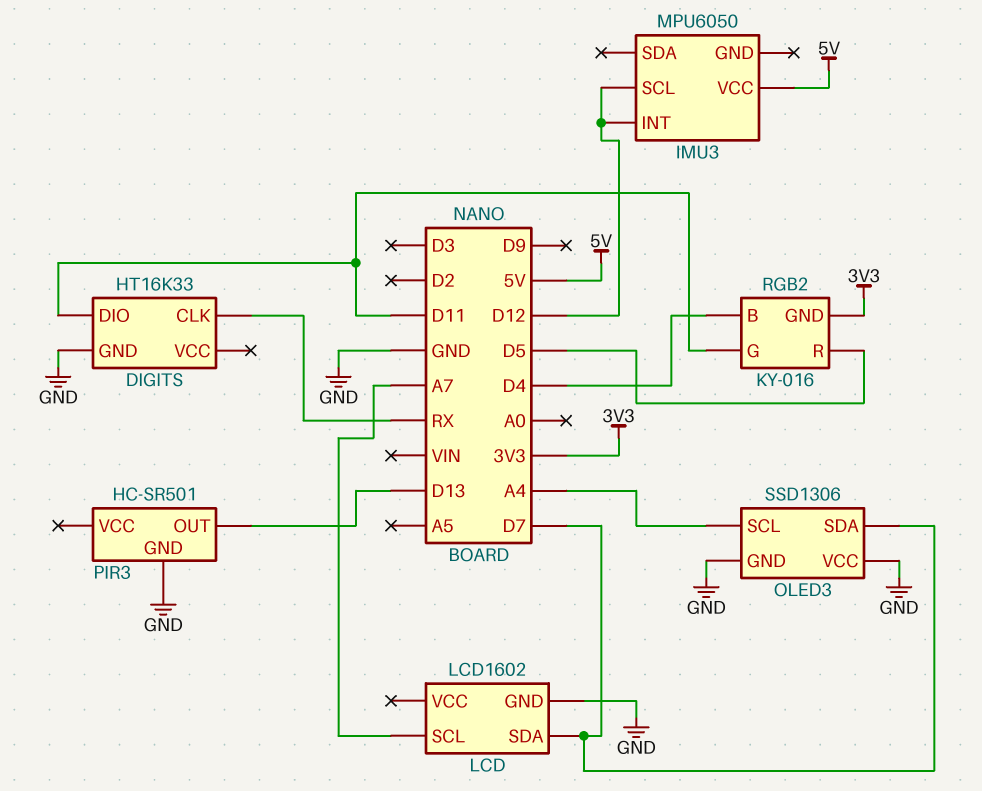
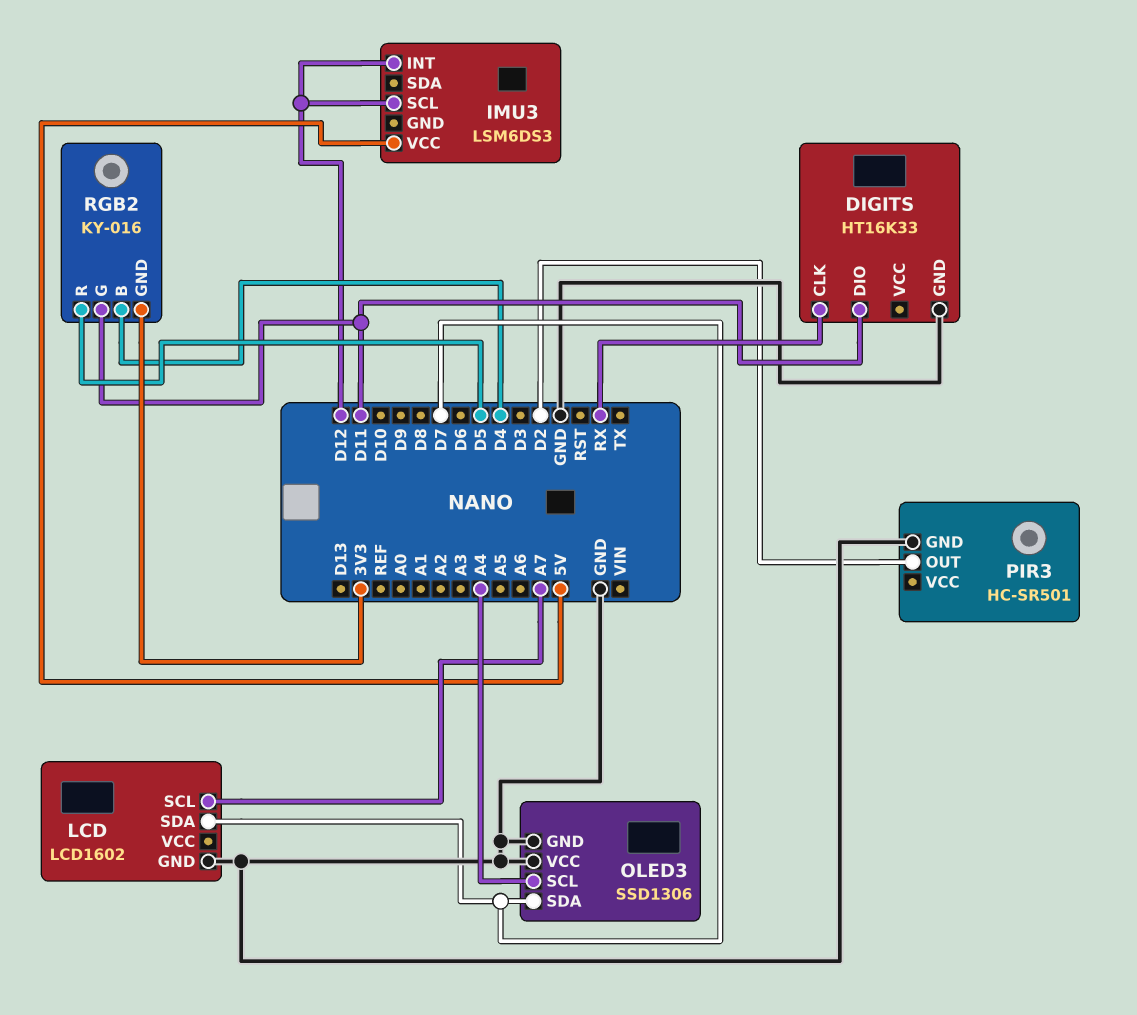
IMU3: MPU6050 -> LSM6DS3
PIR3 pin OUT: D13 -> D2

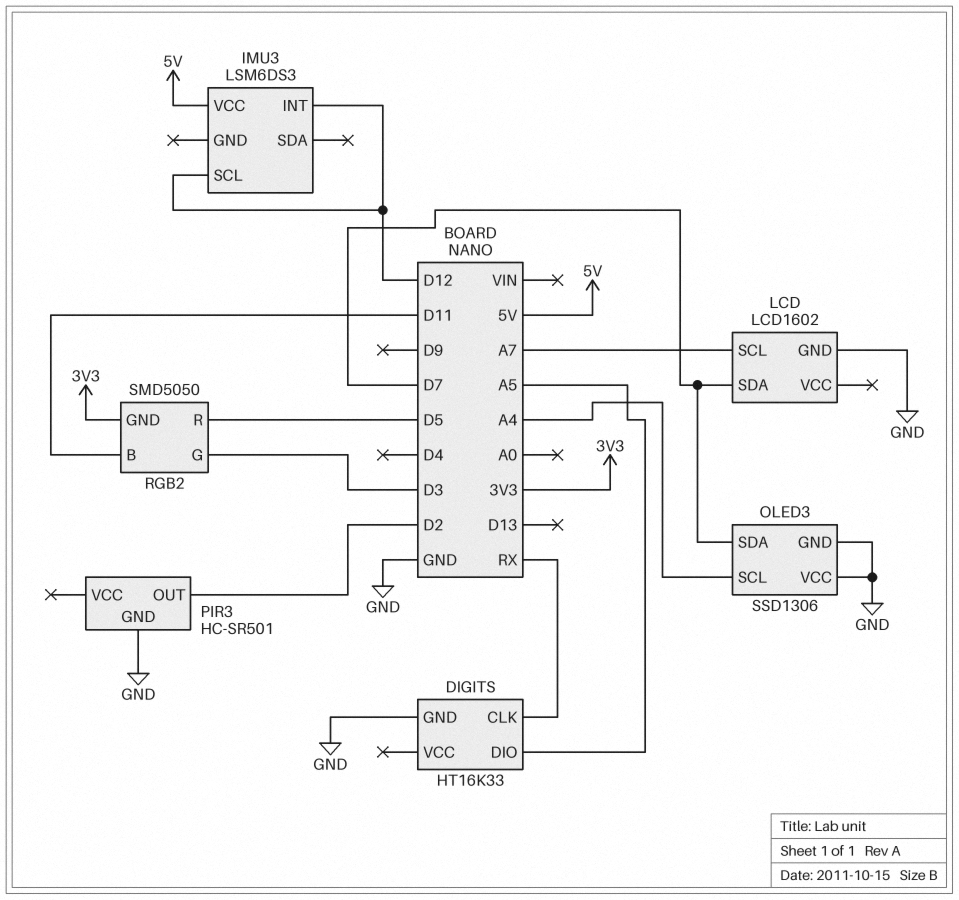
DIGITS pin DIO: D11 -> A5
RGB2: KY-016 -> SMD5050
RGB2 pin B: D4 -> D11
RGB2 pin G: D11 -> D3

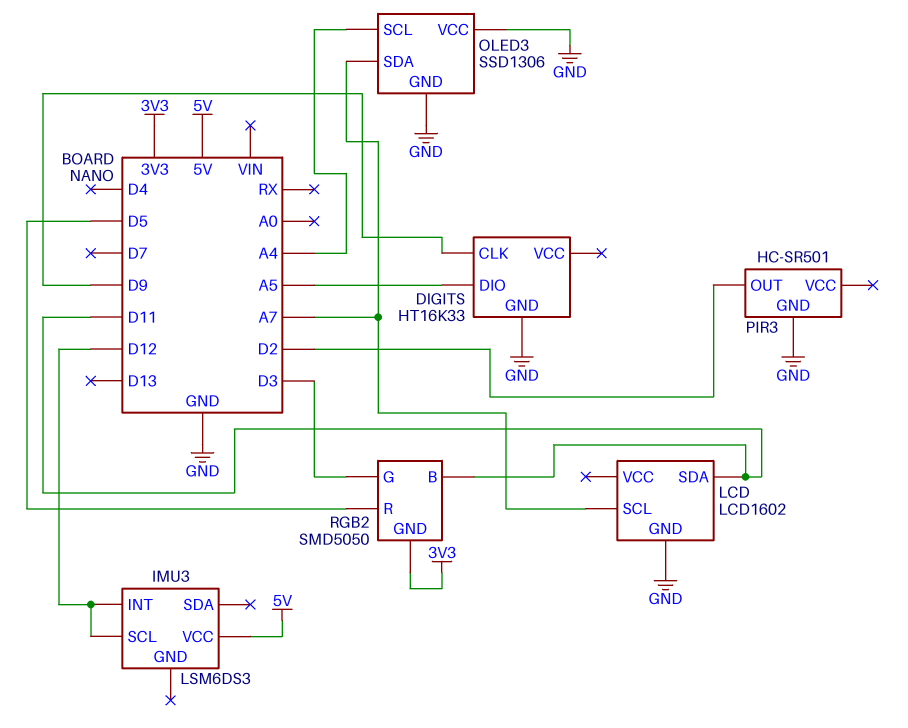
DIGITS pin CLK: RX -> D9
LCD pin SDA: D7 -> D11
OLED3 pin SDA: D7 -> A7

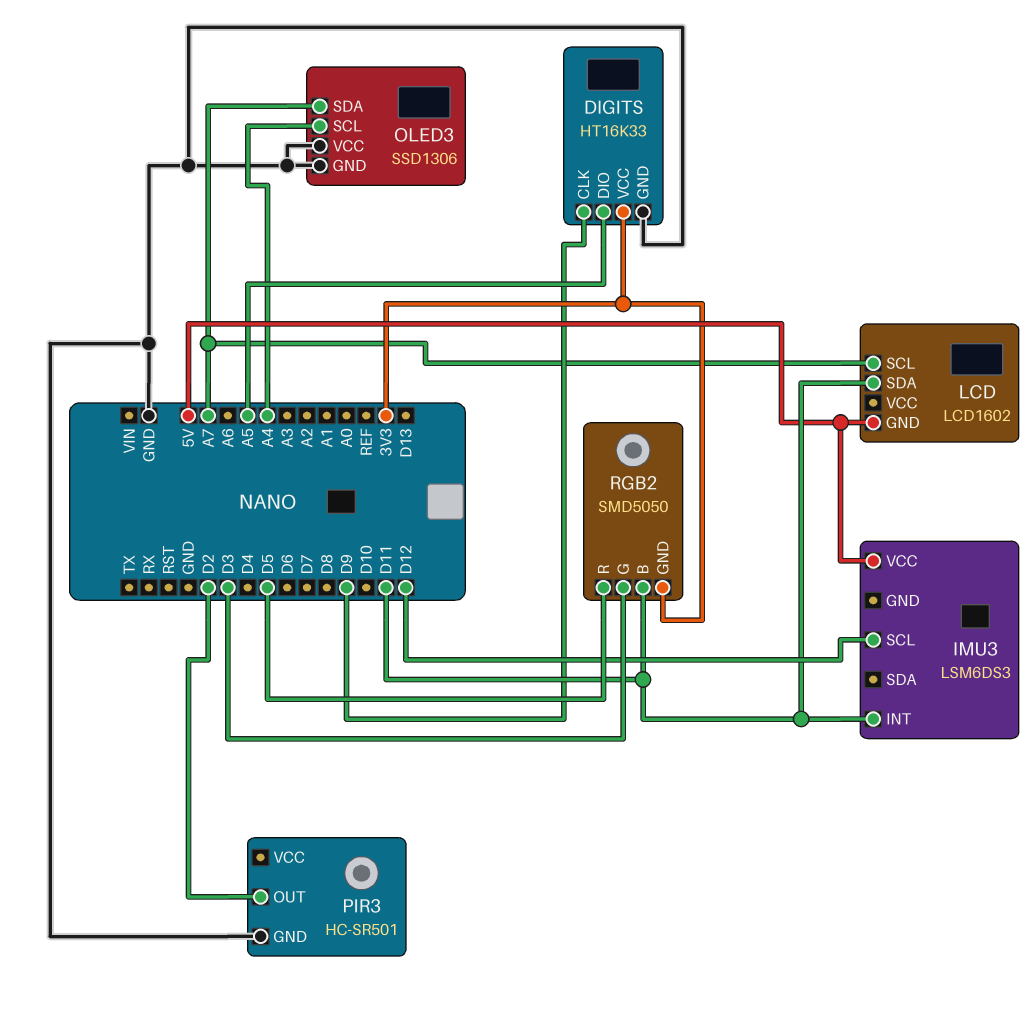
DIGITS pin VCC: none -> 3V3
IMU3 pin INT: D12 -> D11
LCD pin GND: GND -> 5V

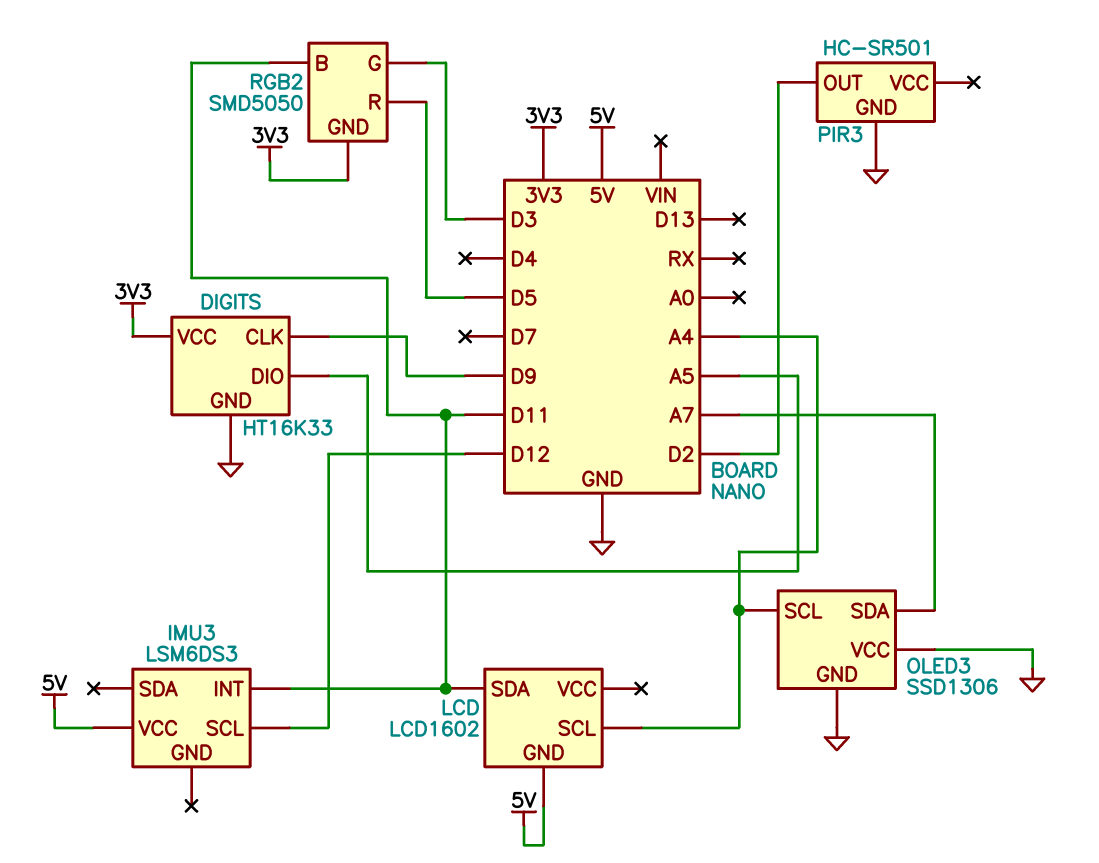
LCD pin SCL: A7 -> A4

